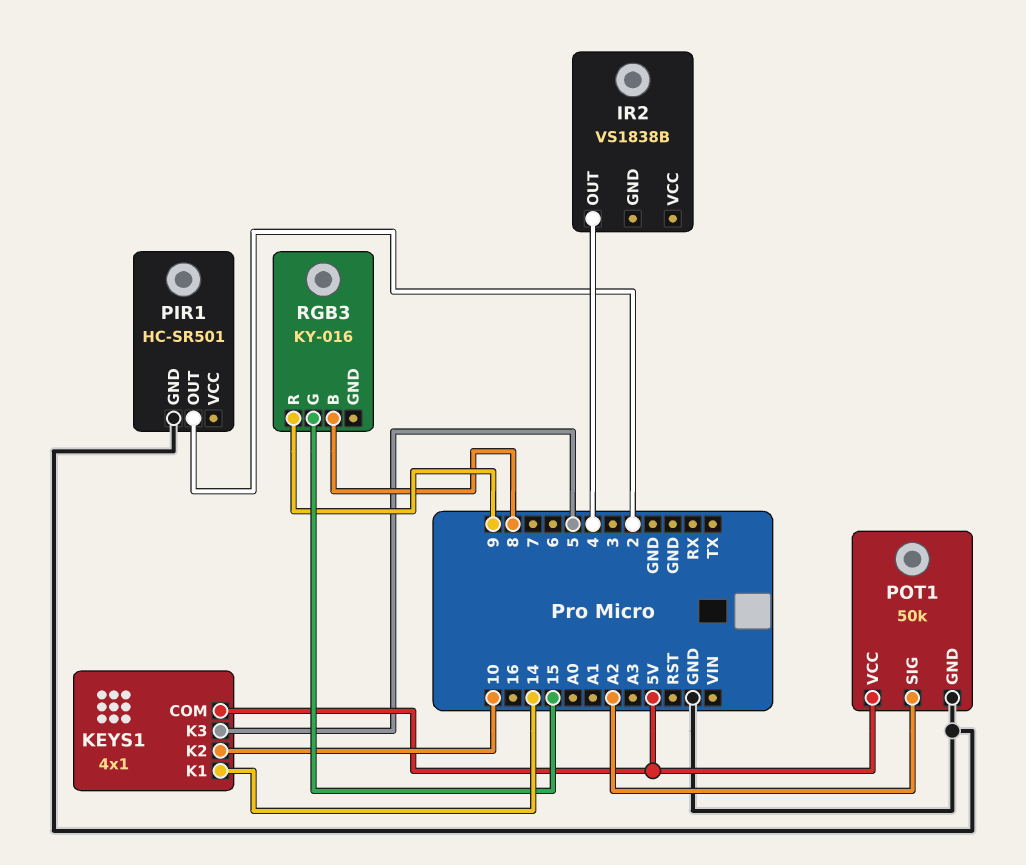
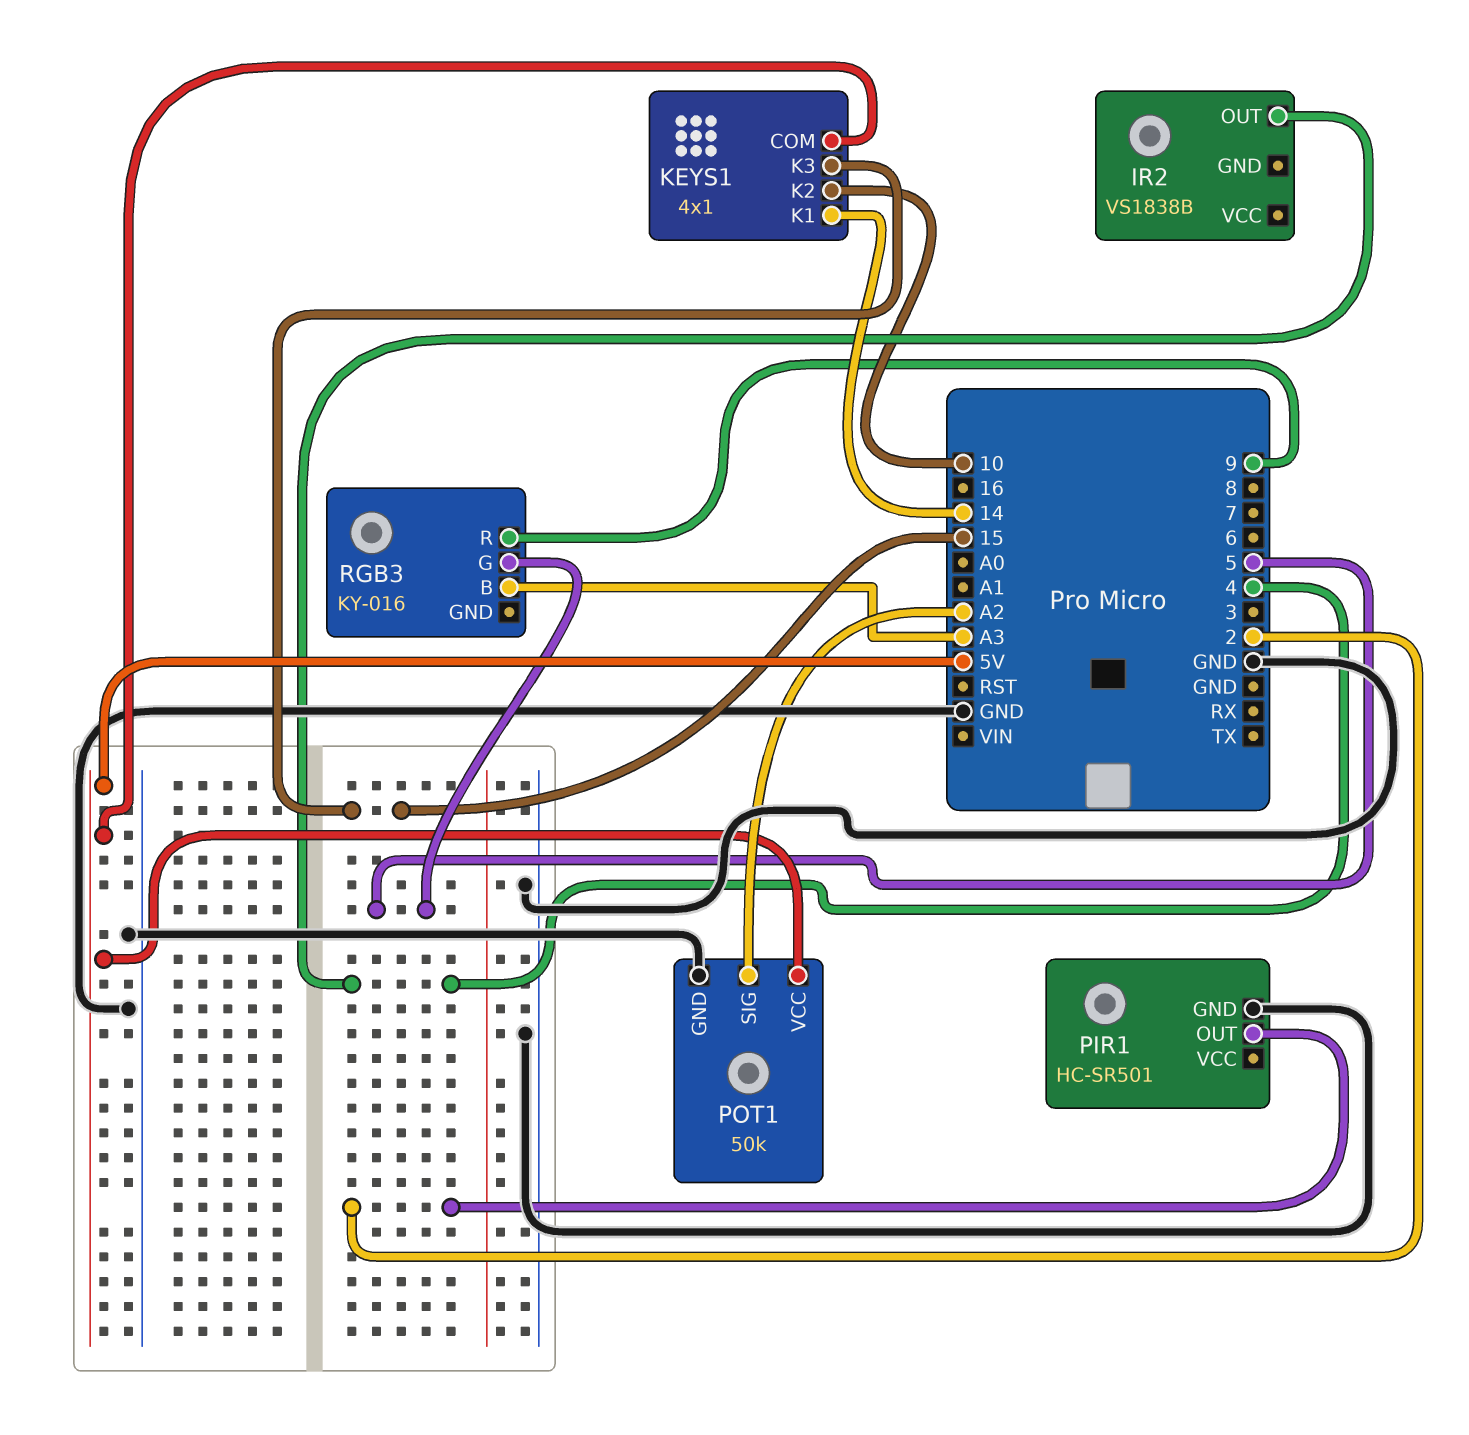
KEYS1 pin K3: 5 -> 15
RGB3 pin B: 8 -> A3
RGB3 pin G: 15 -> 5

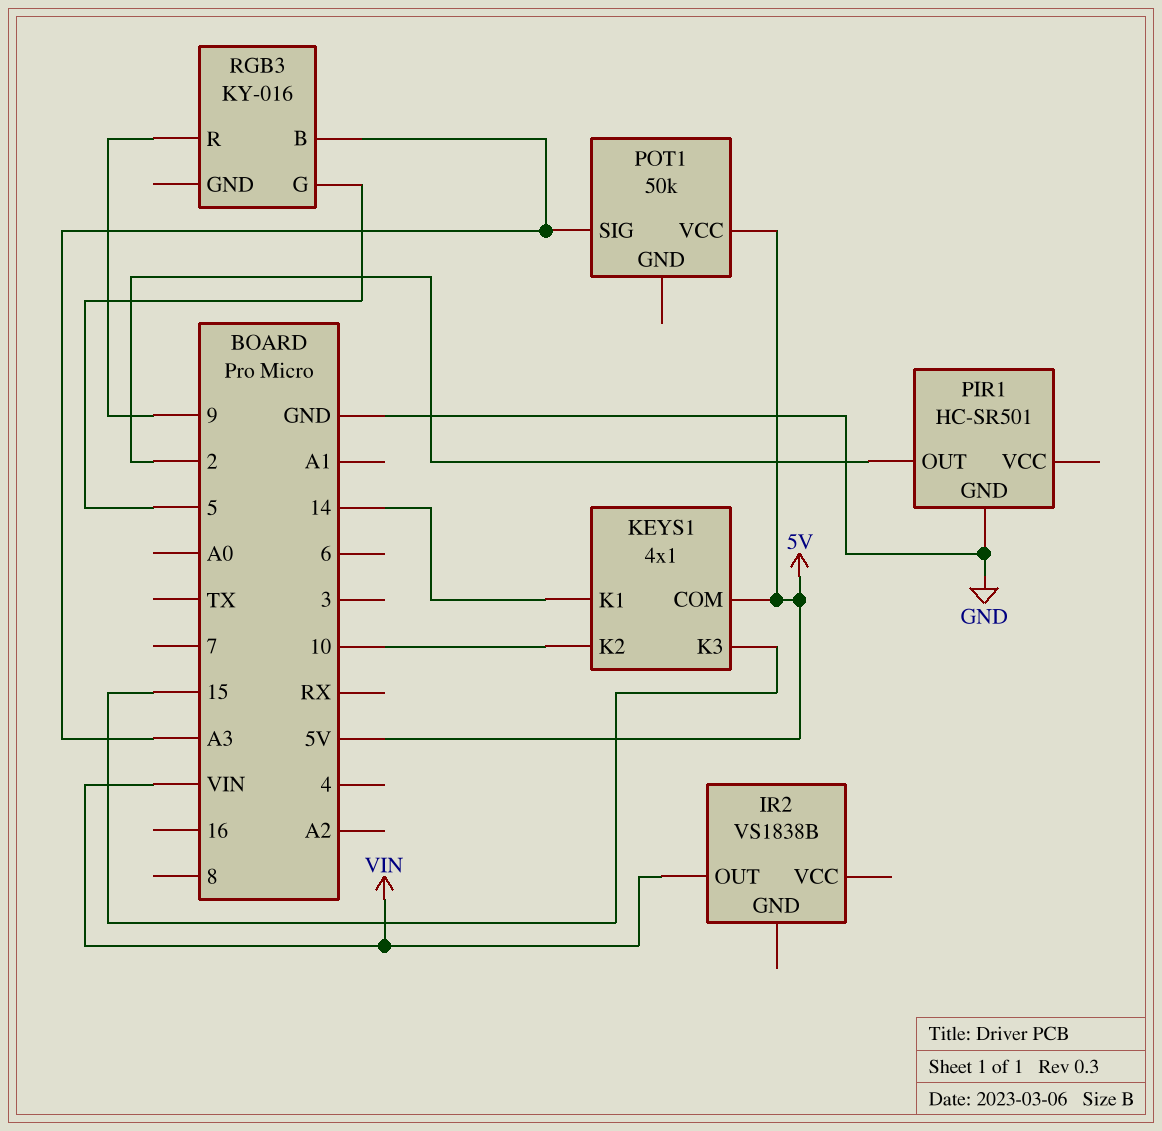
IR2 pin OUT: 4 -> VIN
POT1 pin GND: GND -> none
POT1 pin SIG: A2 -> A3

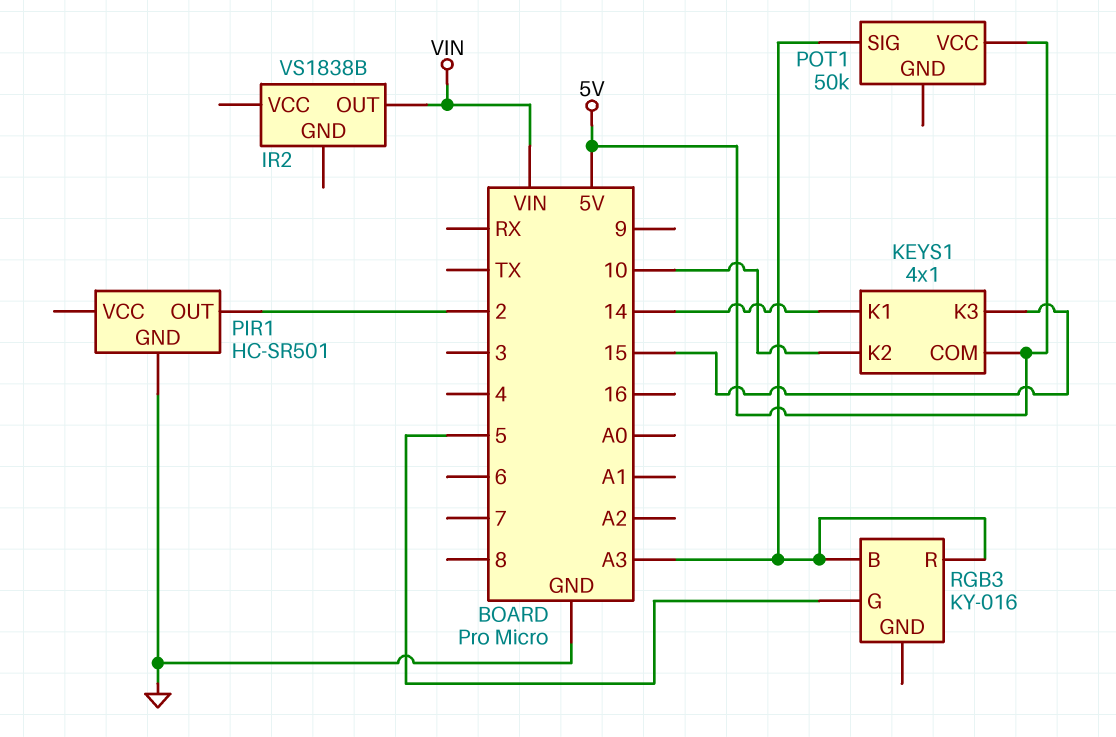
RGB3 pin R: 9 -> A3

